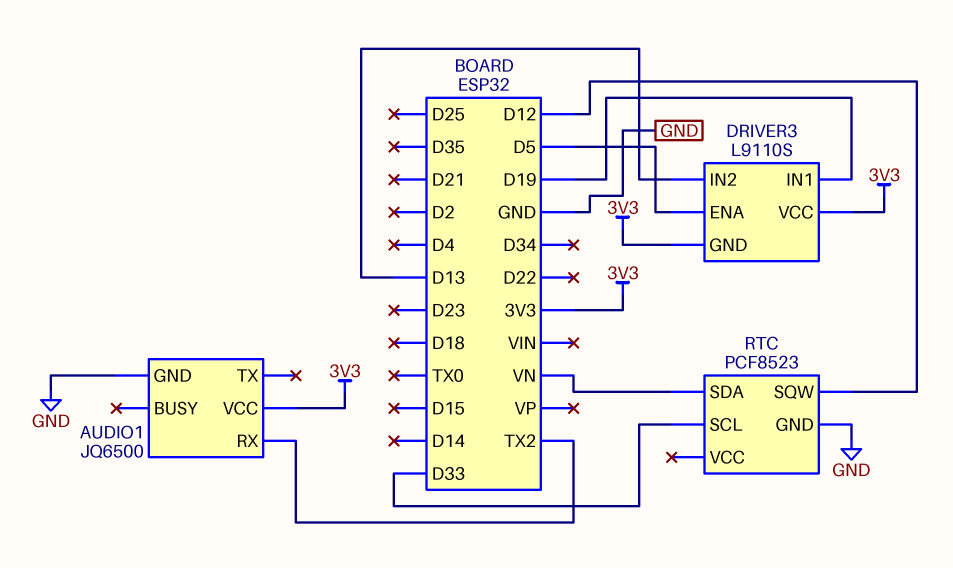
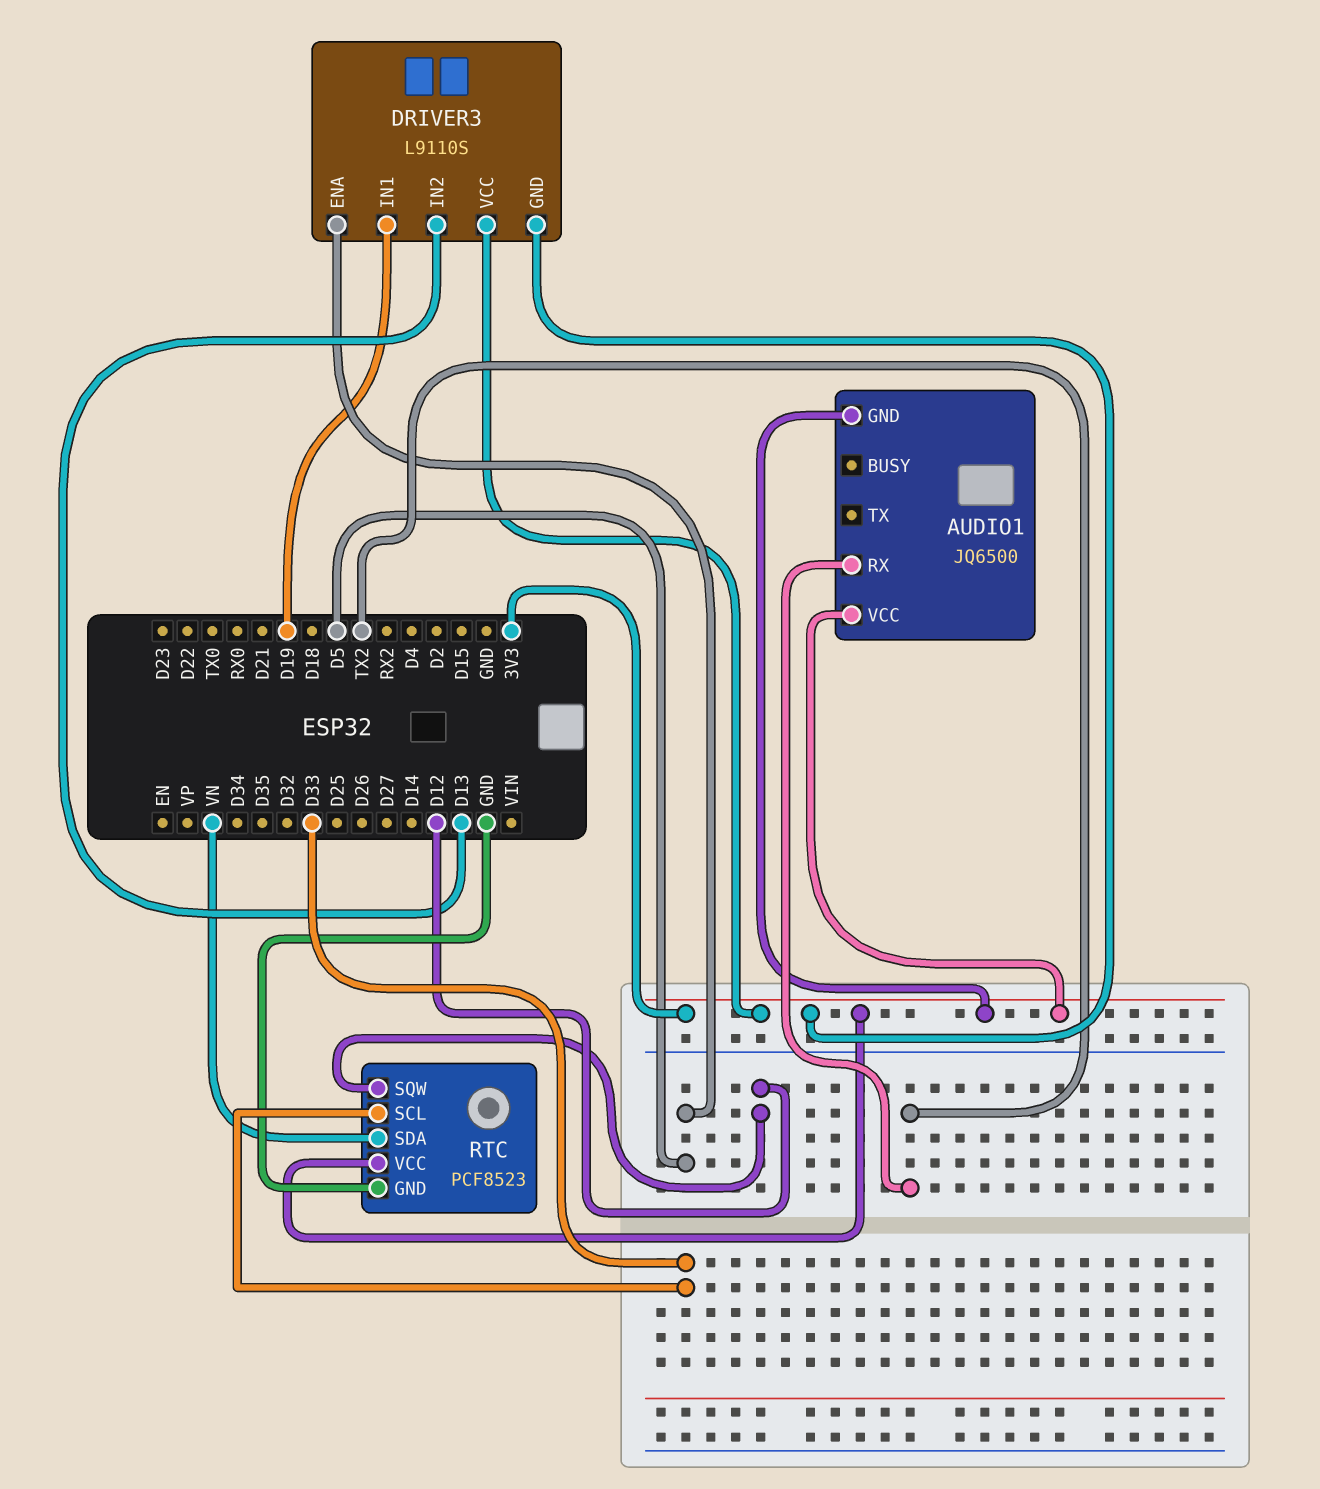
AUDIO1 pin GND: GND -> 3V3
RTC pin VCC: none -> 3V3

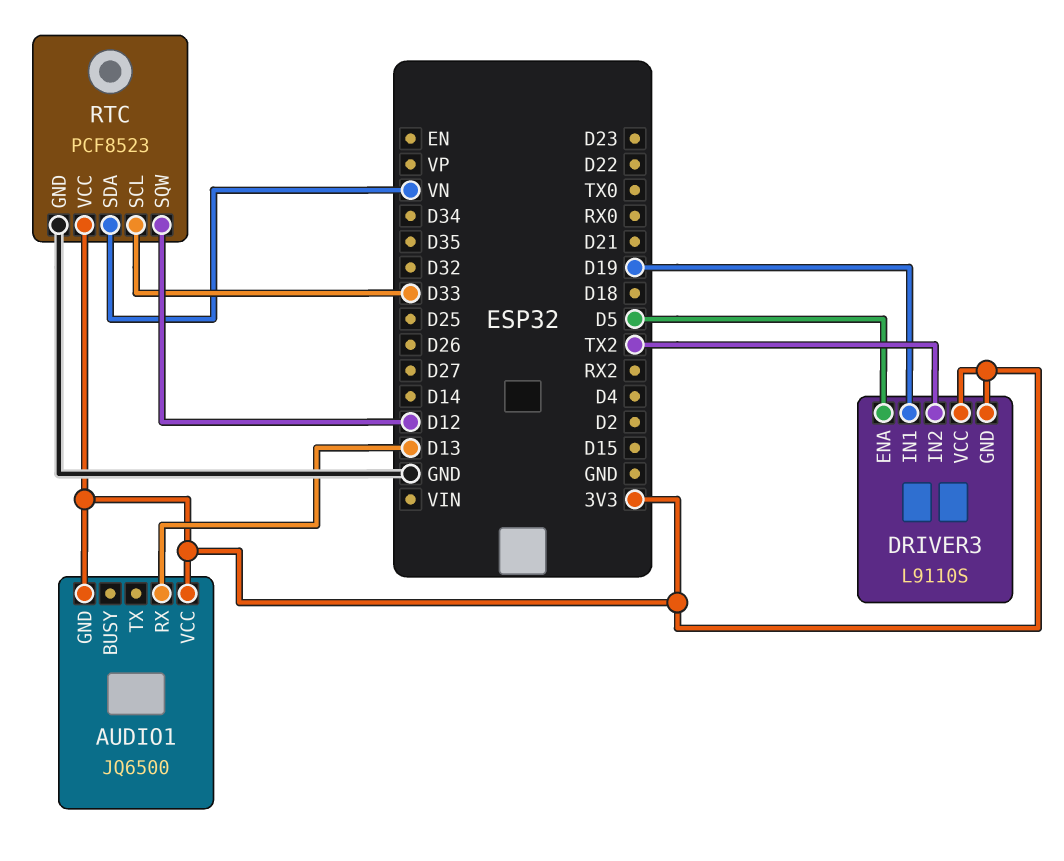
AUDIO1 pin RX: TX2 -> D13
DRIVER3 pin IN2: D13 -> TX2

